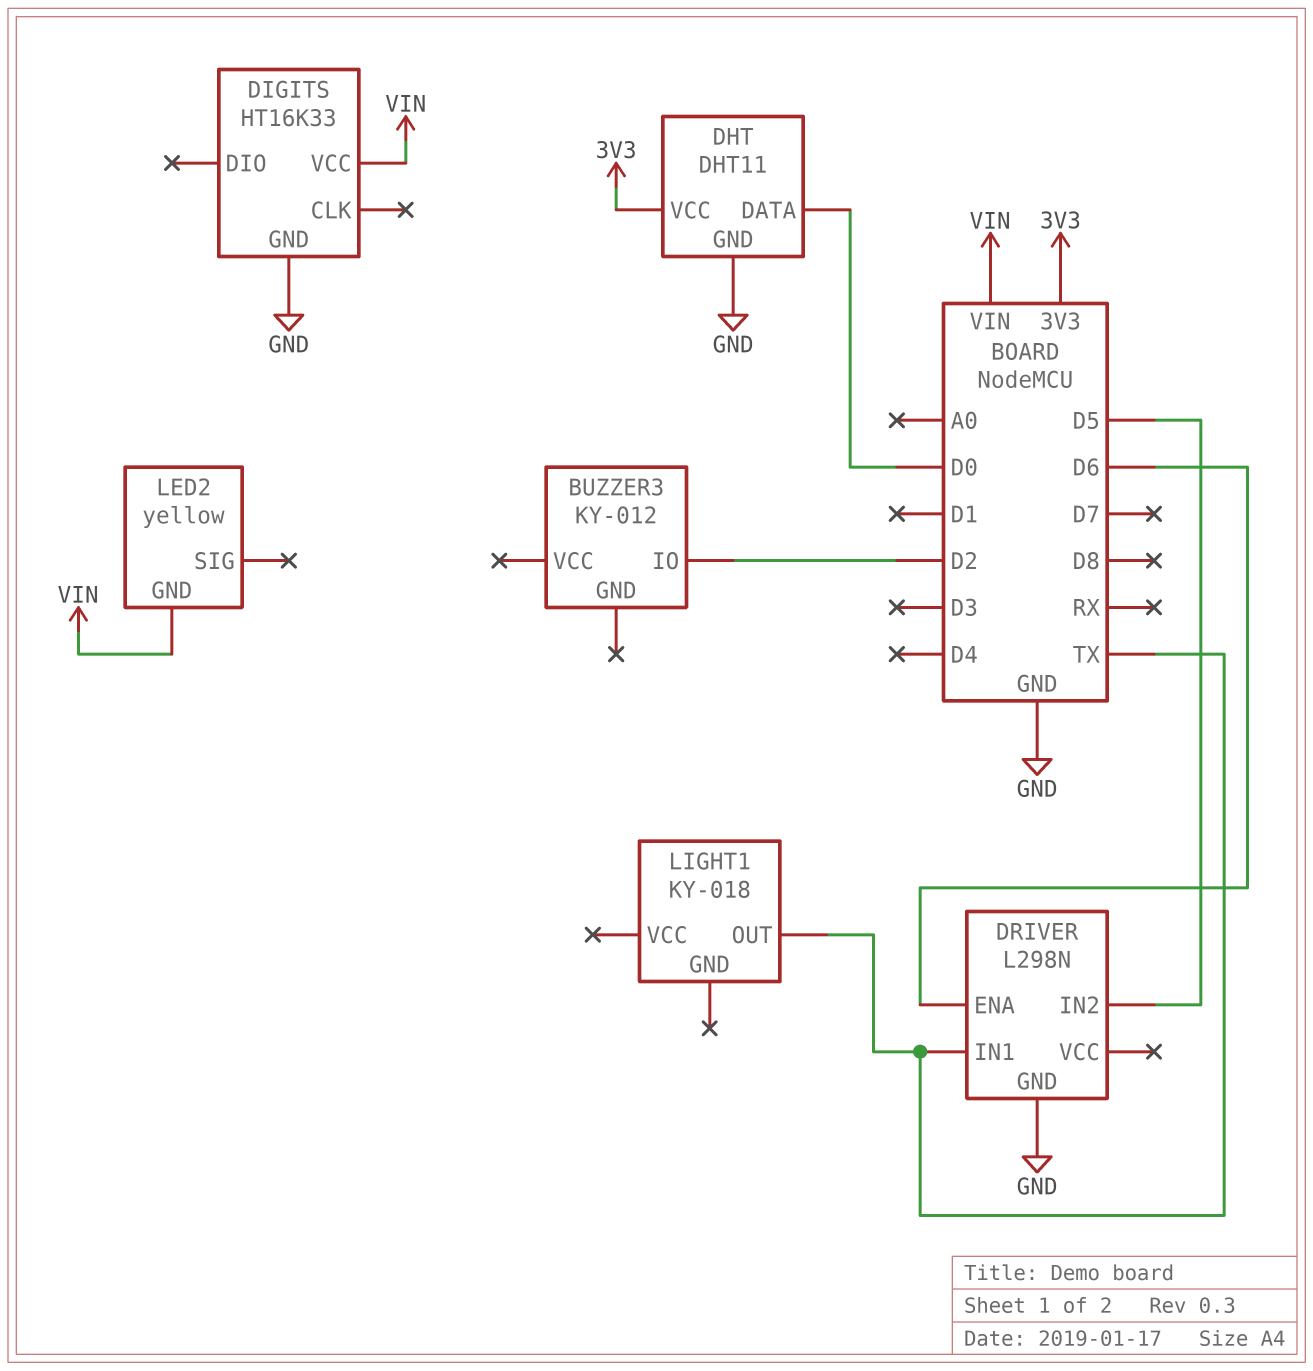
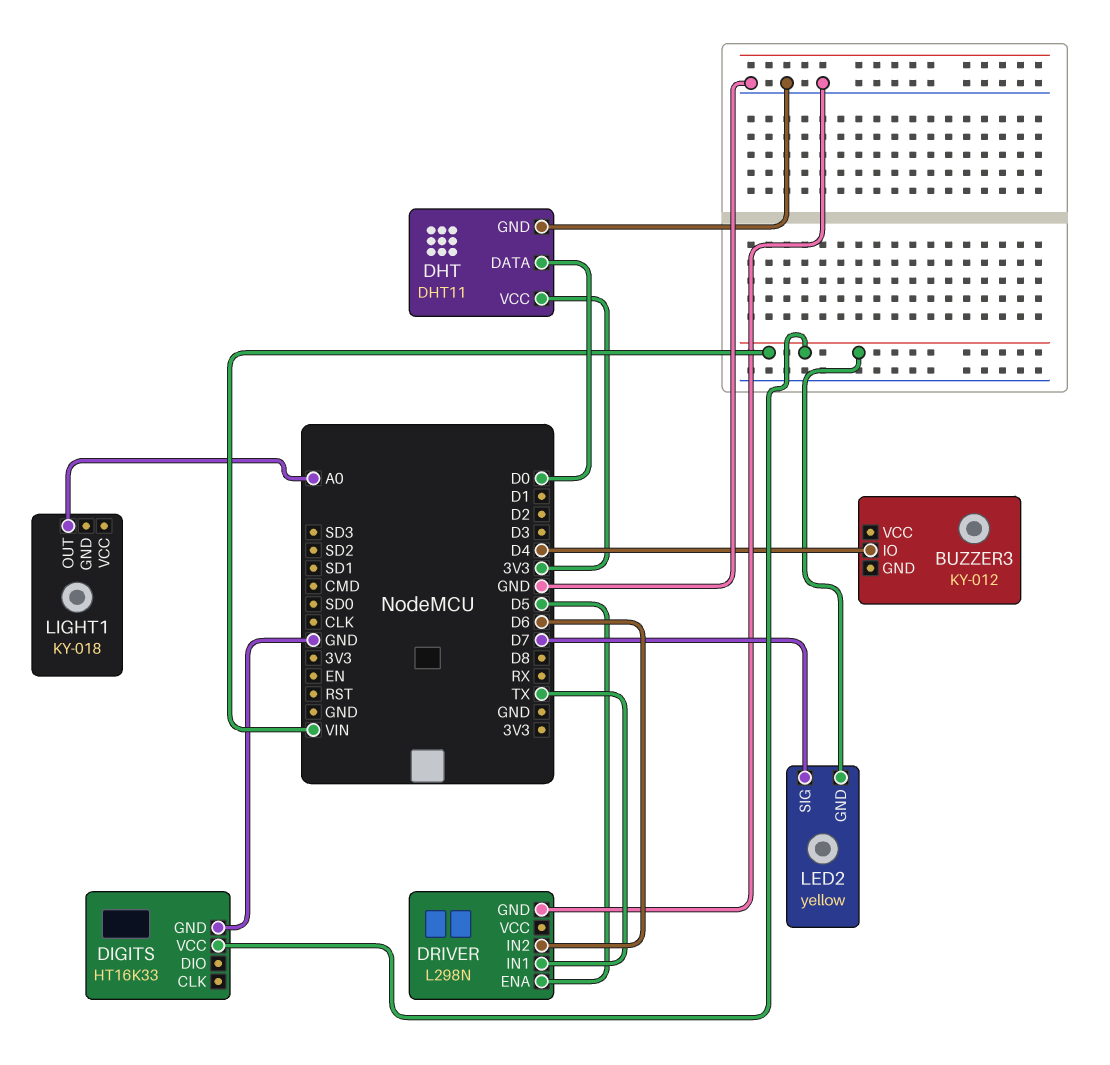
BUZZER3 pin IO: D2 -> D4
DRIVER pin ENA: D6 -> D5
DRIVER pin IN2: D5 -> D6
LED2 pin SIG: none -> D7
LIGHT1 pin OUT: TX -> A0

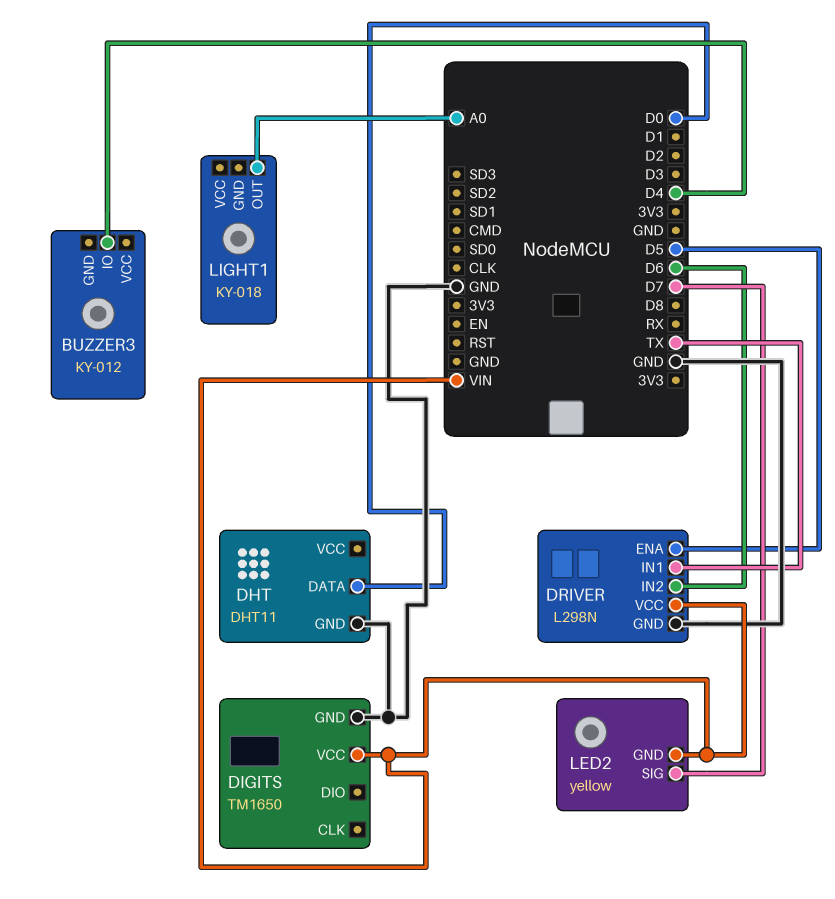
DHT pin VCC: 3V3 -> none
DIGITS: HT16K33 -> TM1650
DRIVER pin VCC: none -> VIN

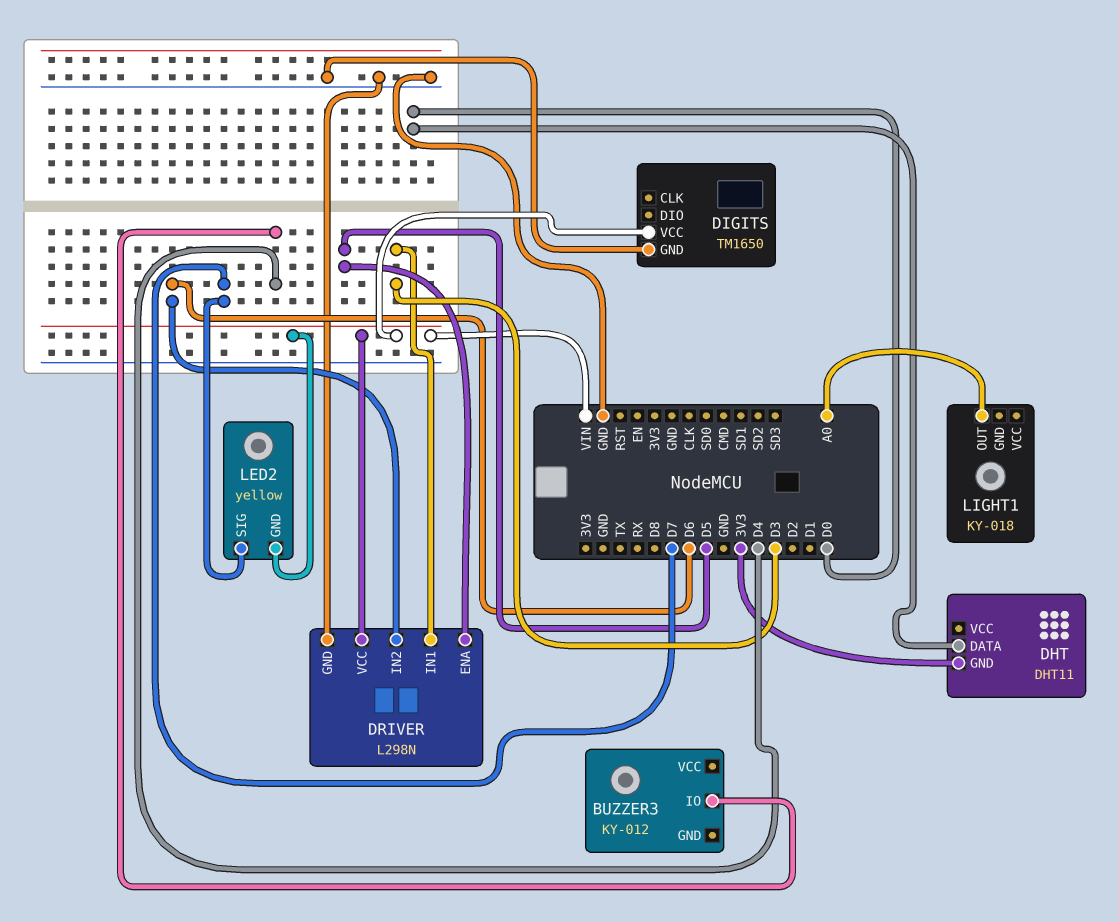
DHT pin GND: GND -> 3V3
DRIVER pin IN1: TX -> D3

